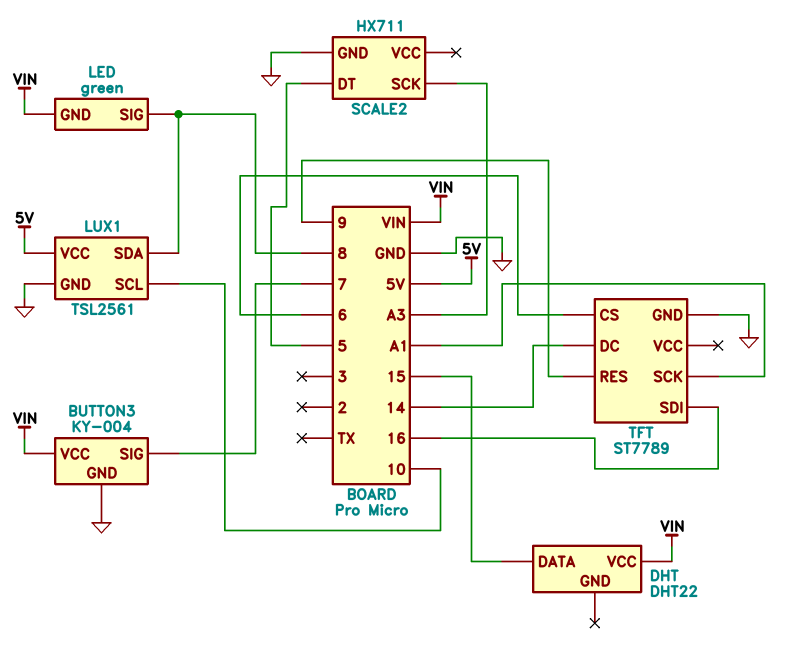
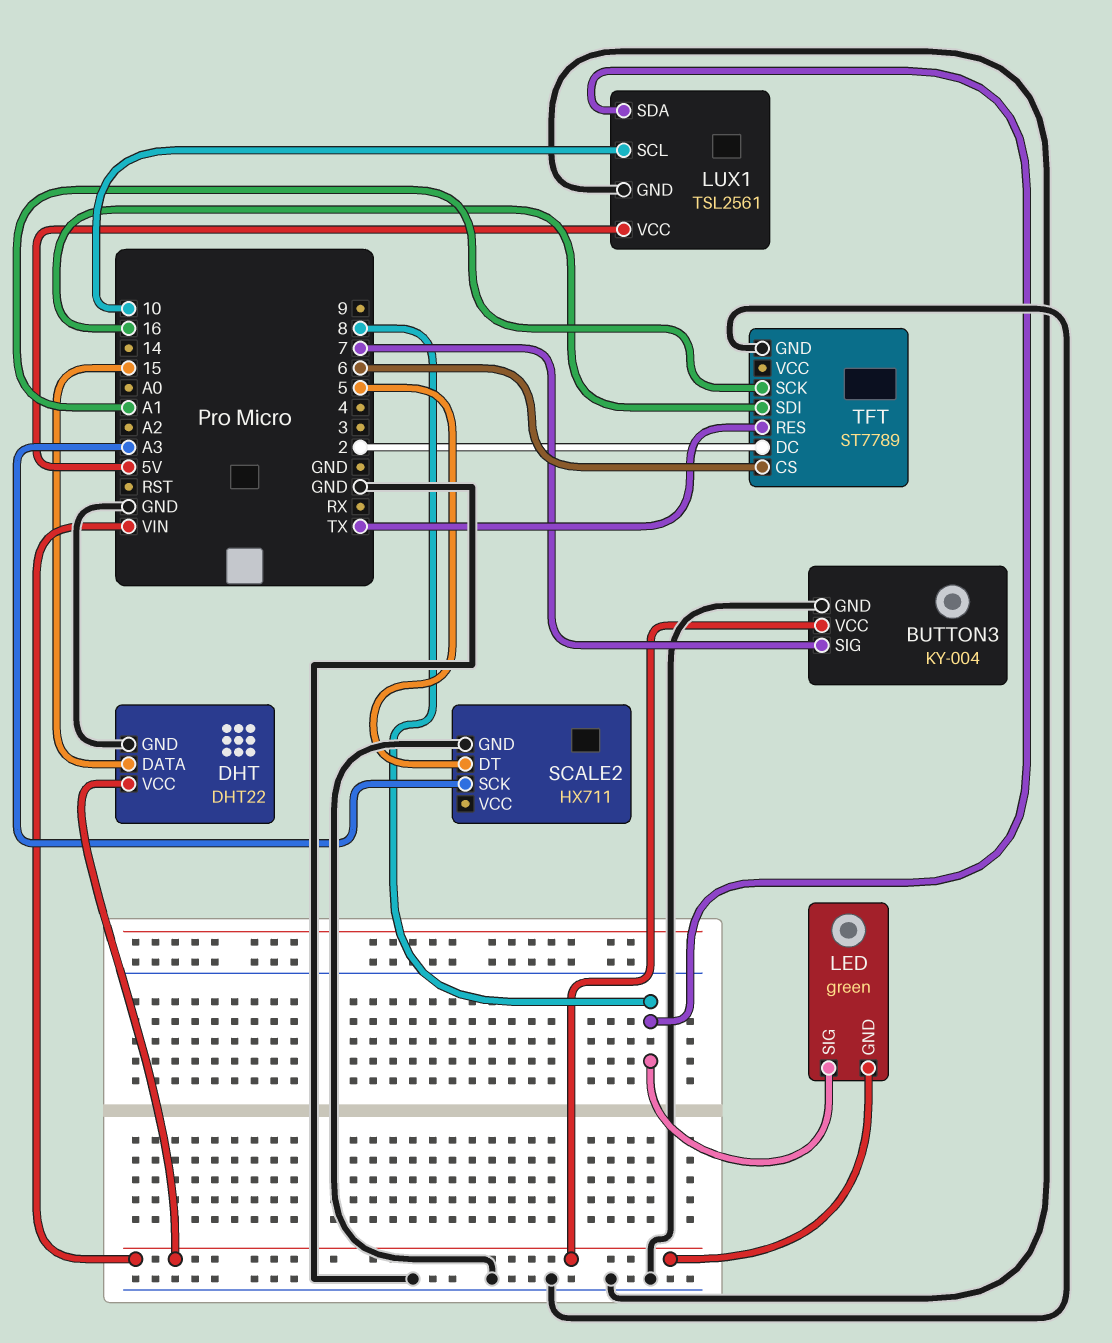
DHT pin GND: none -> GND
TFT pin DC: 14 -> 2
TFT pin RES: 9 -> TX

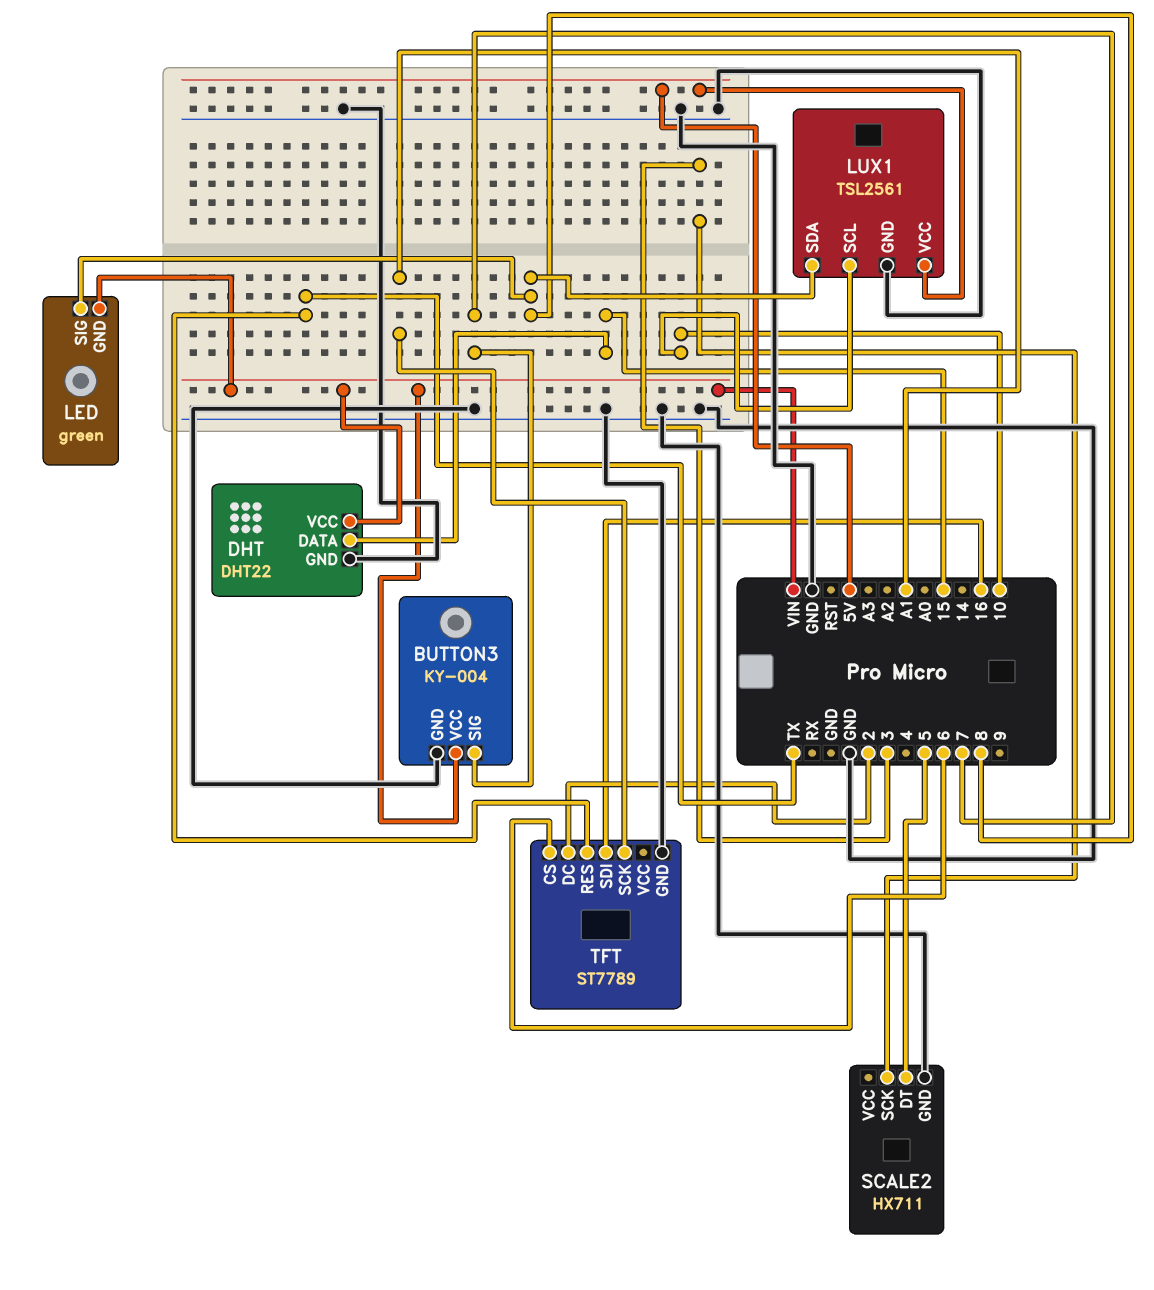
SCALE2 pin SCK: A3 -> 3

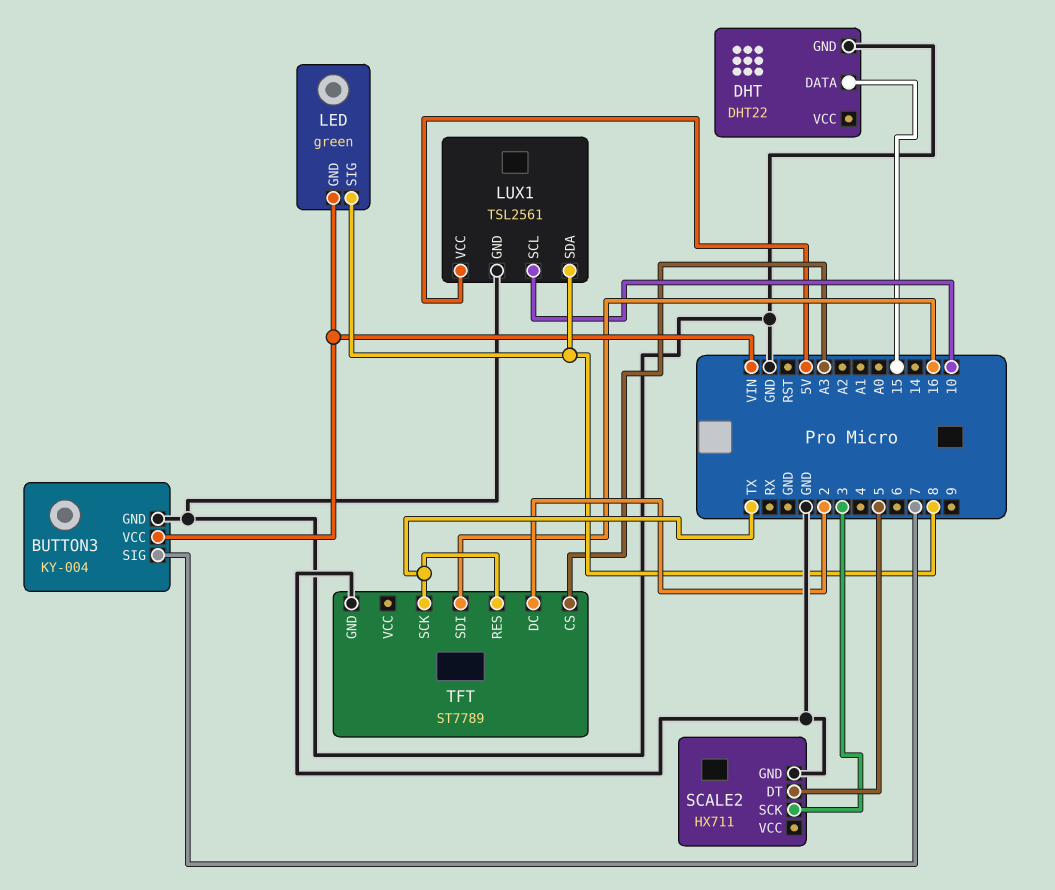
DHT pin VCC: VIN -> none
TFT pin CS: 6 -> A3
TFT pin SCK: A1 -> TX

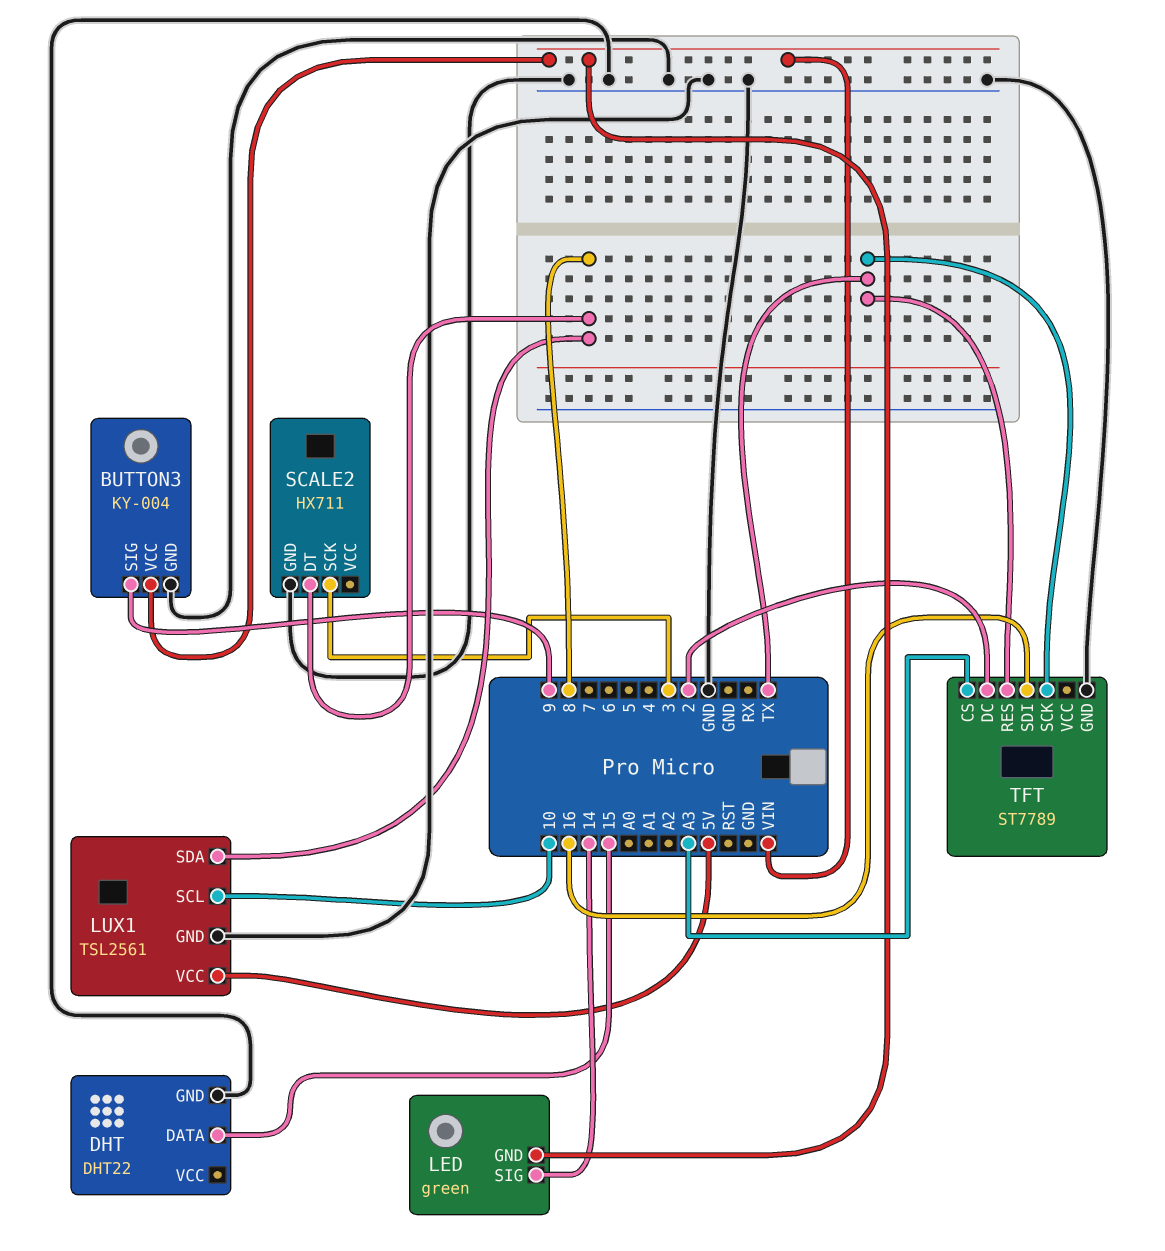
BUTTON3 pin SIG: 7 -> 9
LED pin SIG: 8 -> 14
SCALE2 pin DT: 5 -> 8

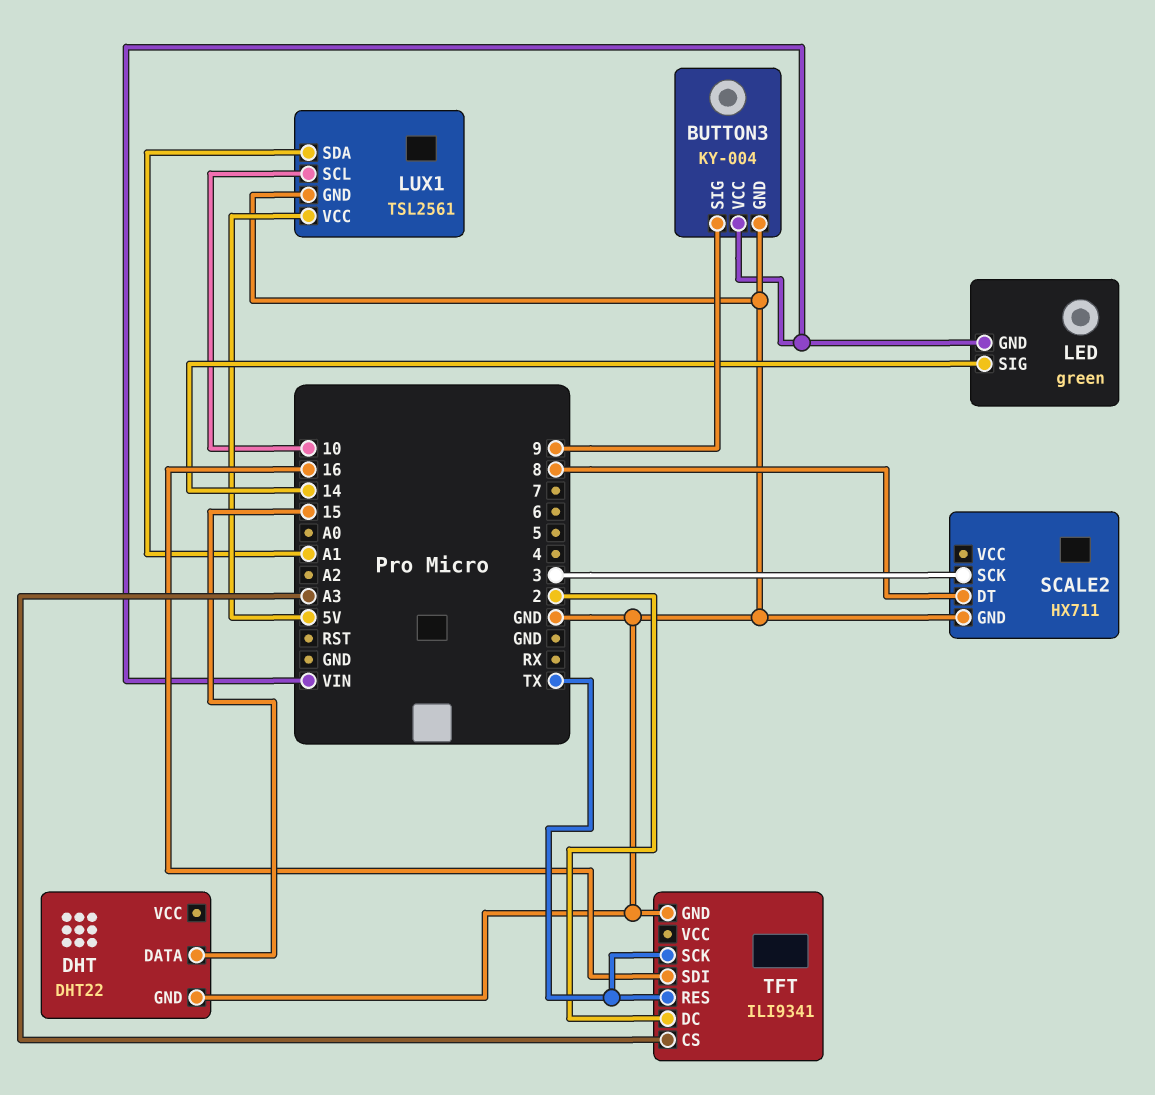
LUX1 pin SDA: 8 -> A1
TFT: ST7789 -> ILI9341

